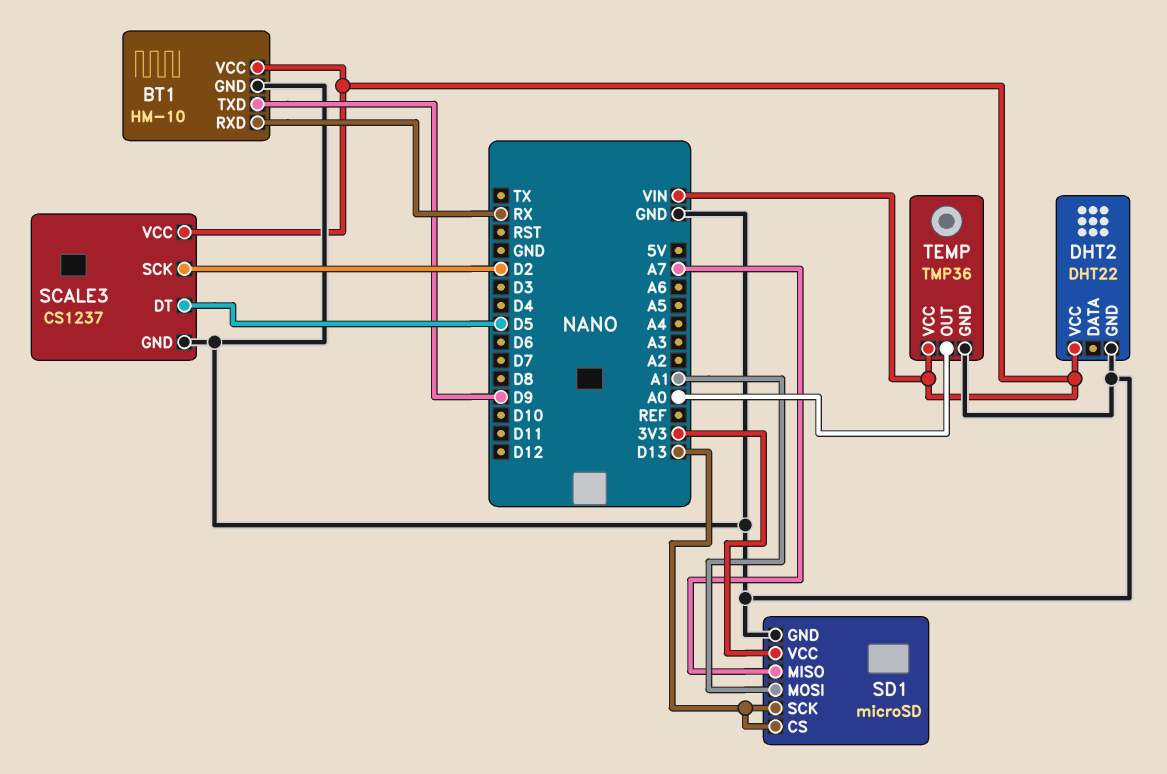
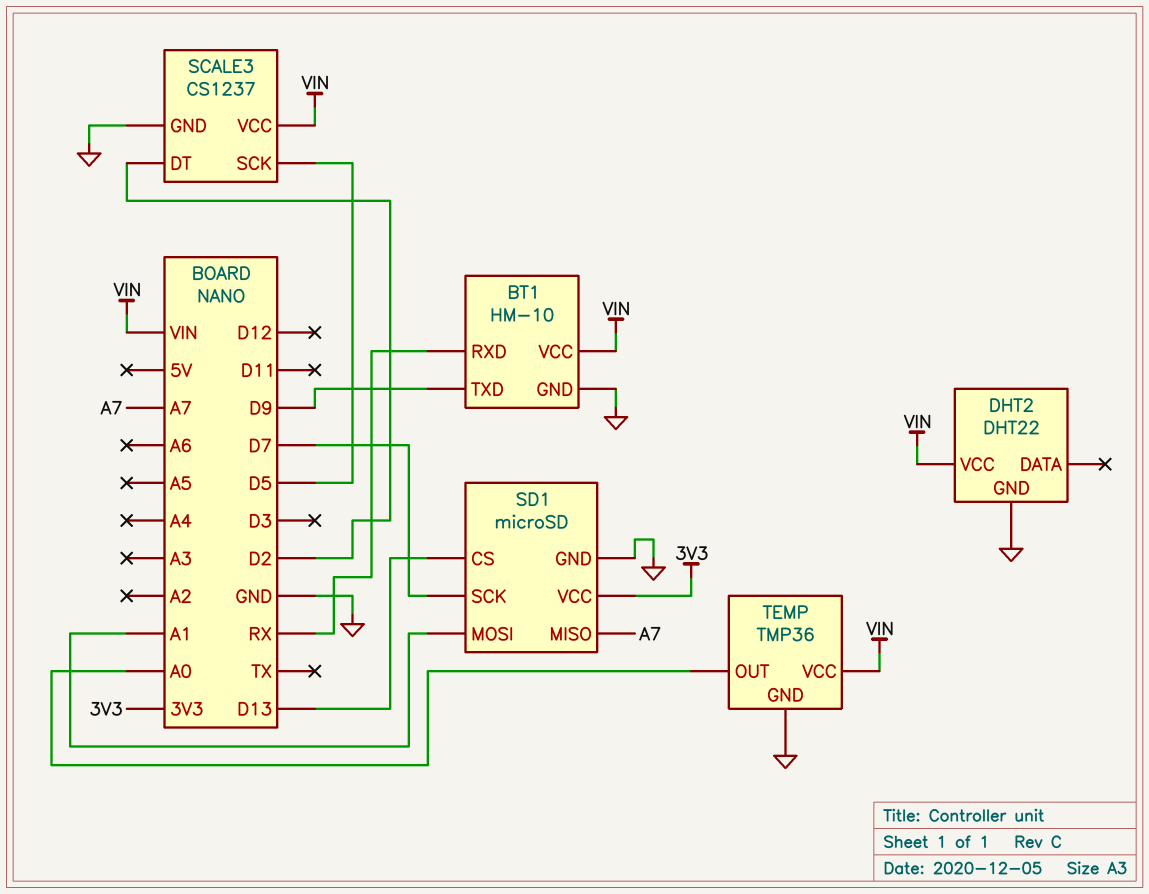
SCALE3 pin DT: D5 -> D2
SCALE3 pin SCK: D2 -> D5
SD1 pin SCK: D13 -> D7

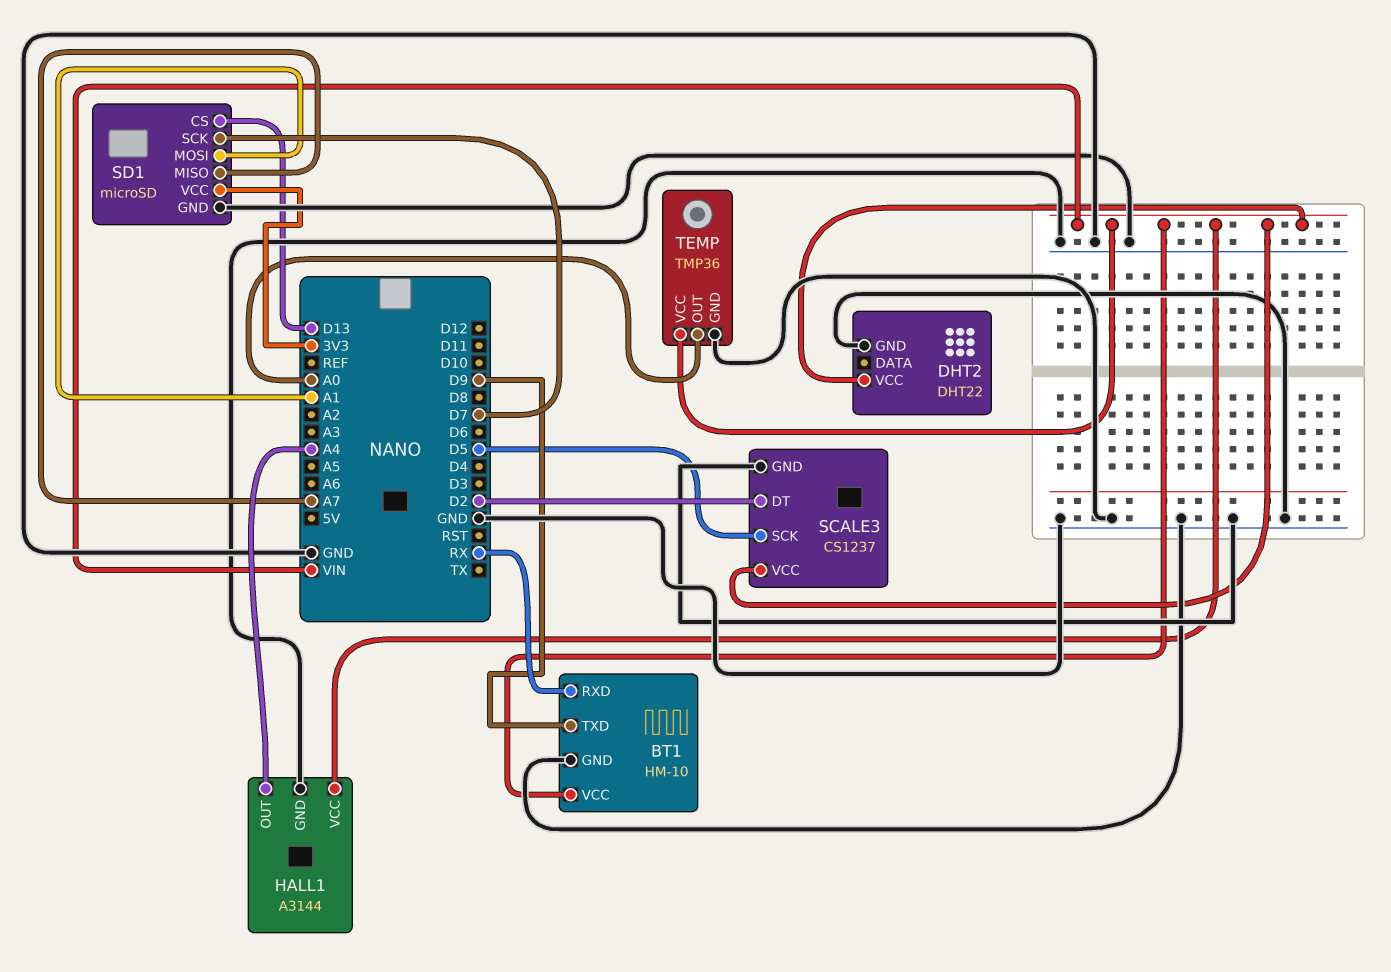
HALL1: none -> A3144
HALL1 pin GND: none -> GND
HALL1 pin OUT: none -> A4
HALL1 pin VCC: none -> VIN

